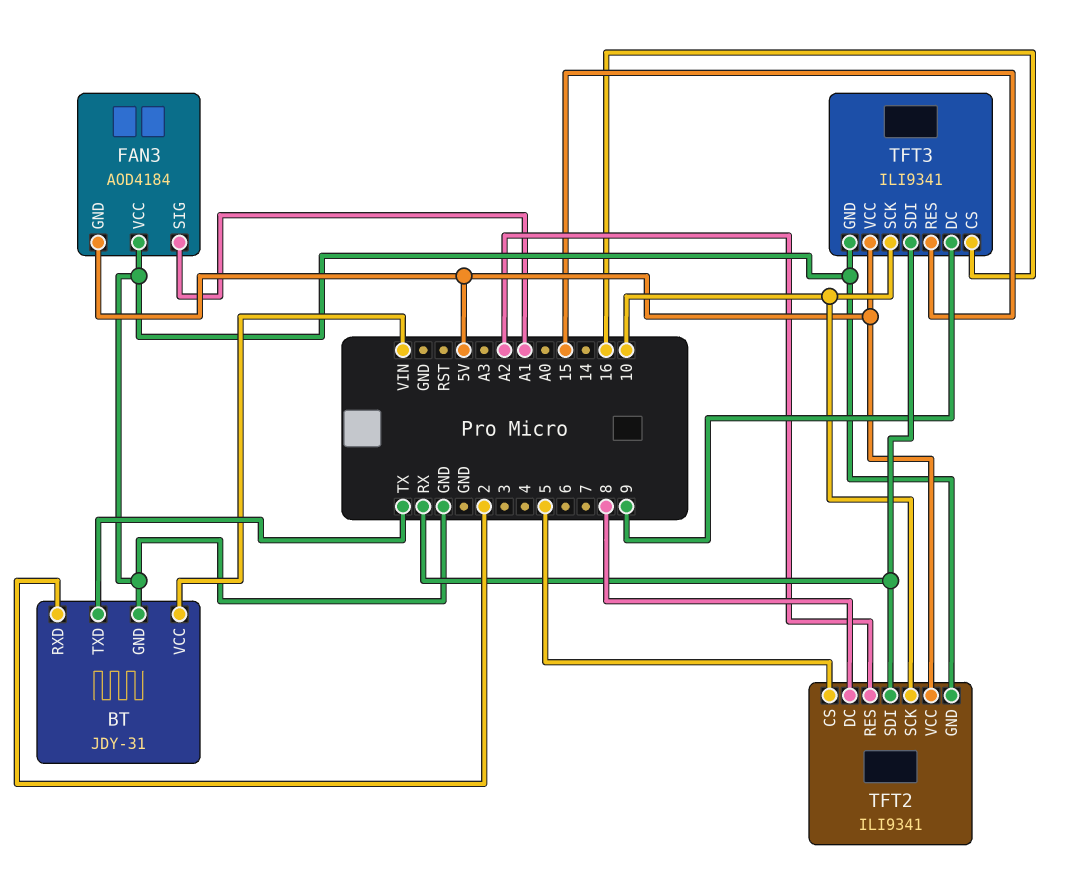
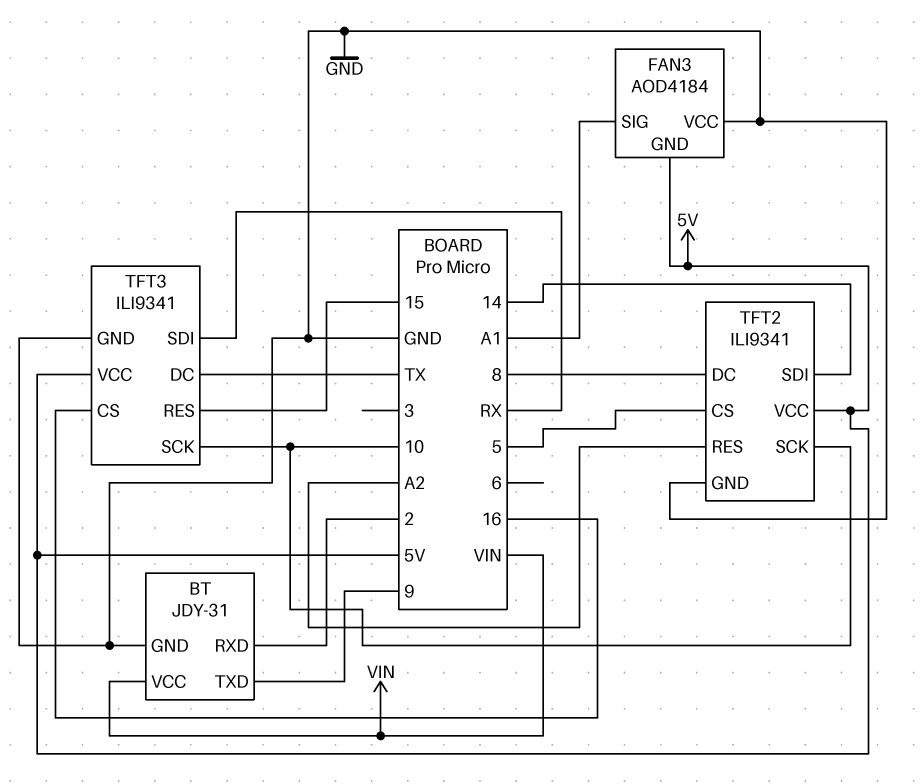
BT pin TXD: TX -> 9
TFT2 pin SDI: RX -> 14
TFT3 pin DC: 9 -> TX

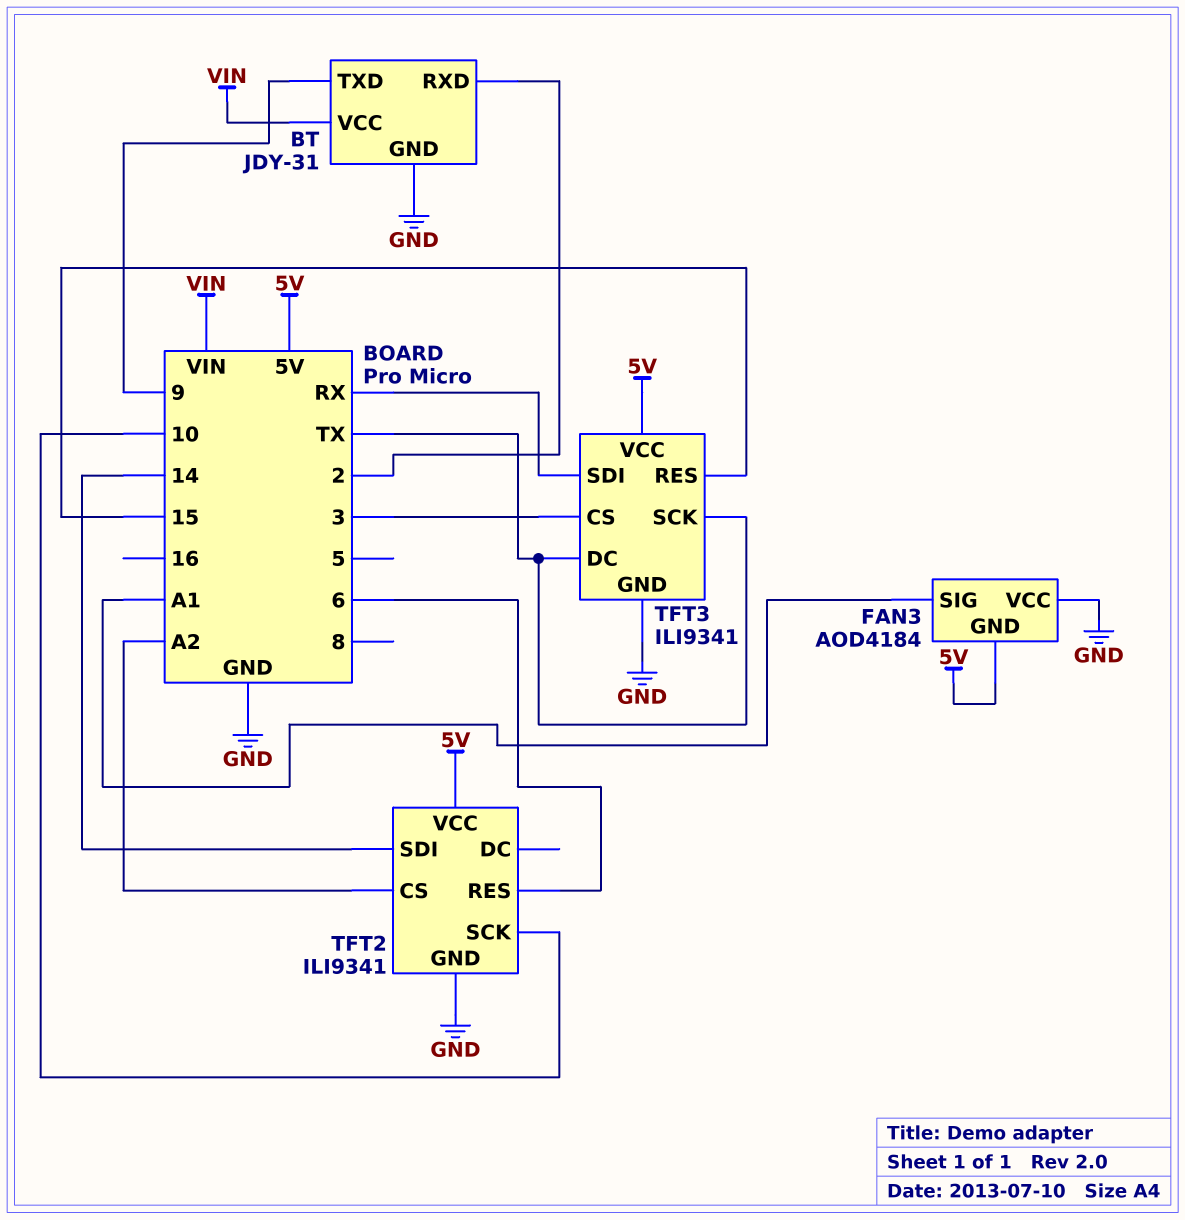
TFT2 pin CS: 5 -> A2
TFT2 pin DC: 8 -> none
TFT2 pin RES: A2 -> 6
TFT3 pin CS: 16 -> 3
TFT3 pin SCK: 10 -> TX

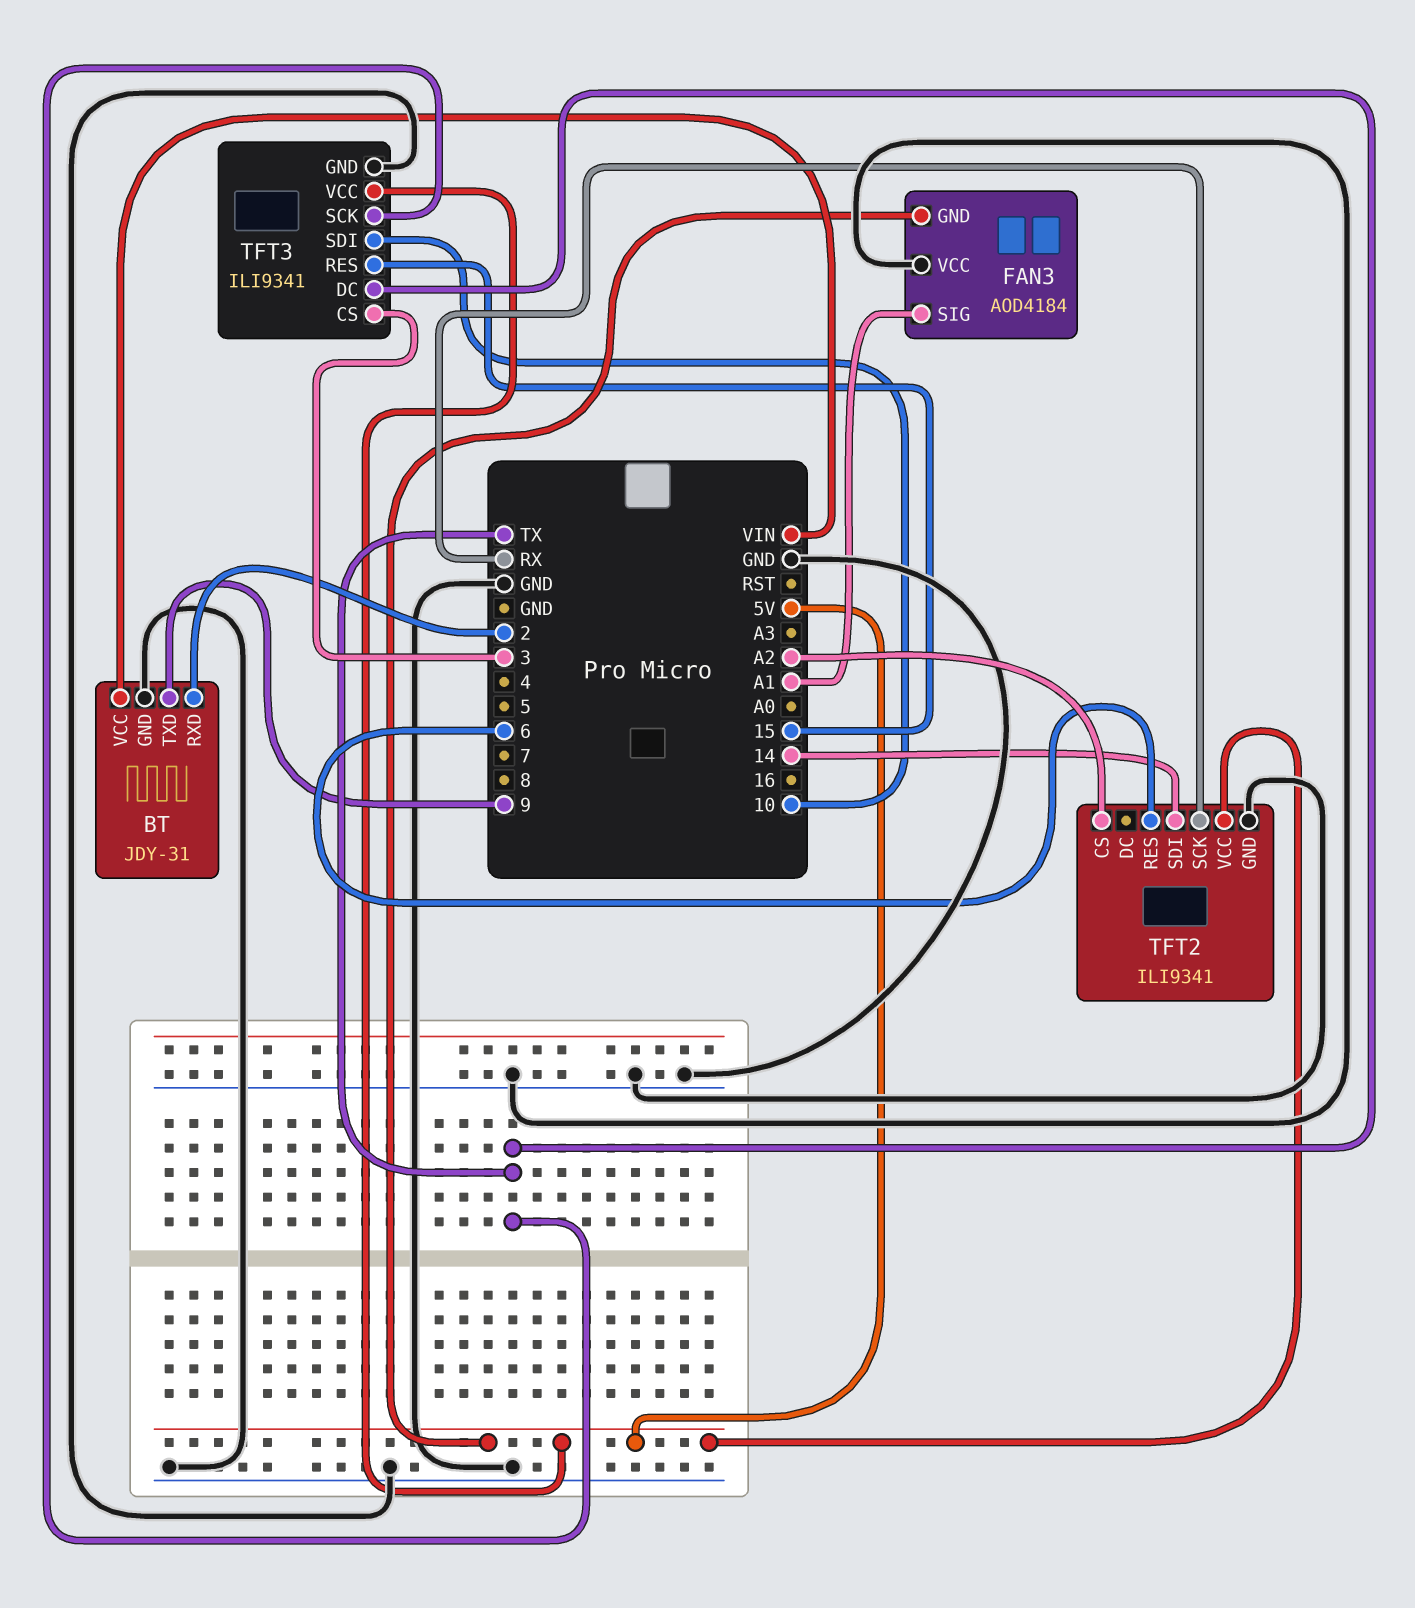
TFT2 pin SCK: 10 -> RX
TFT3 pin SDI: RX -> 10

